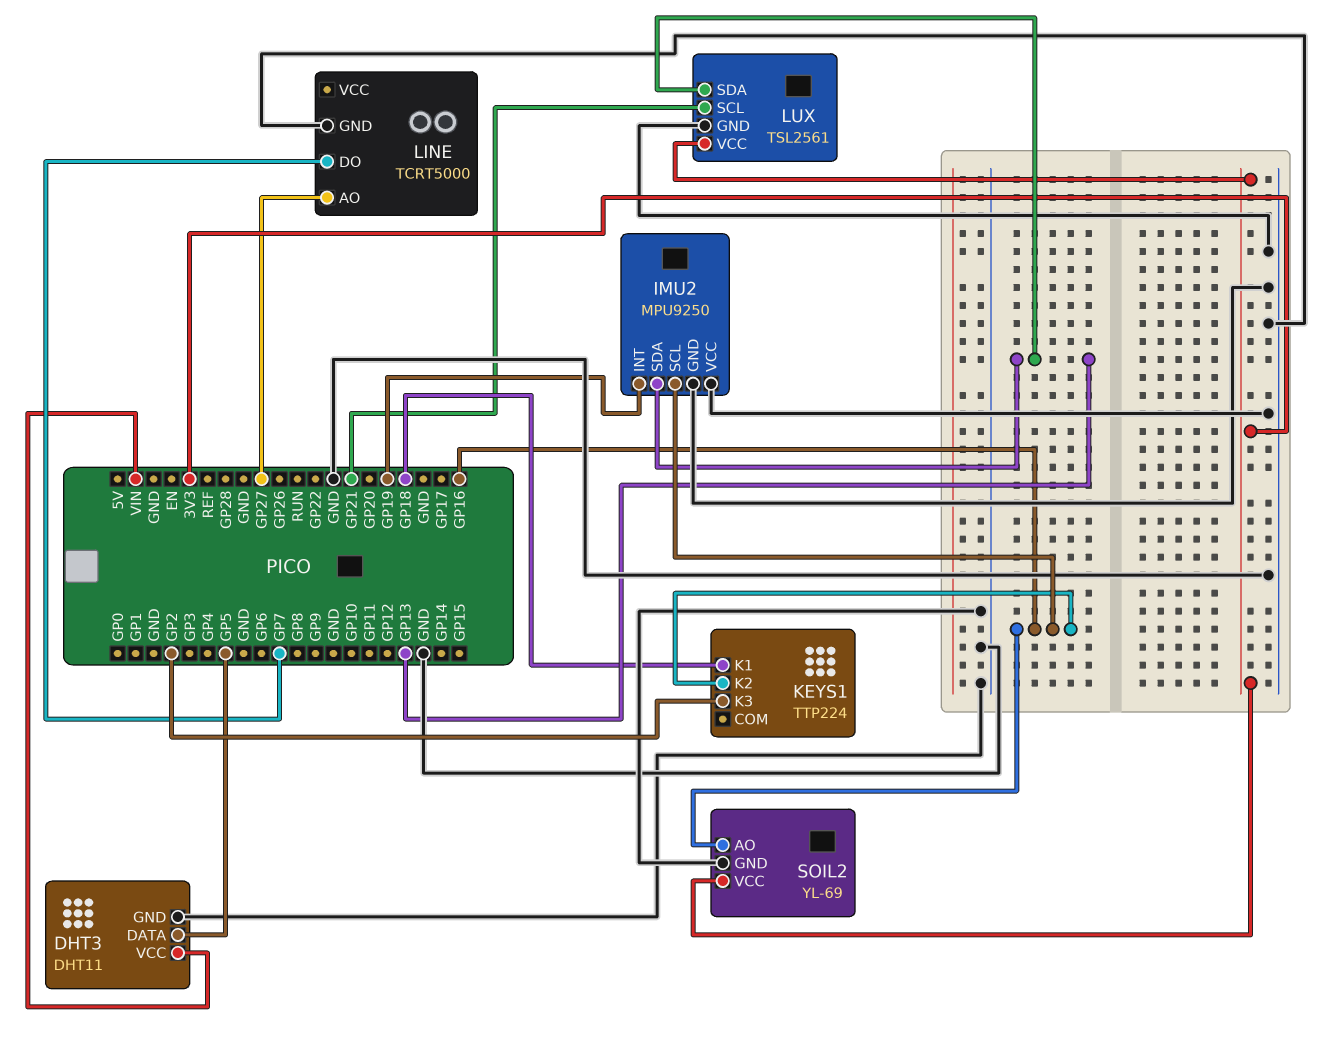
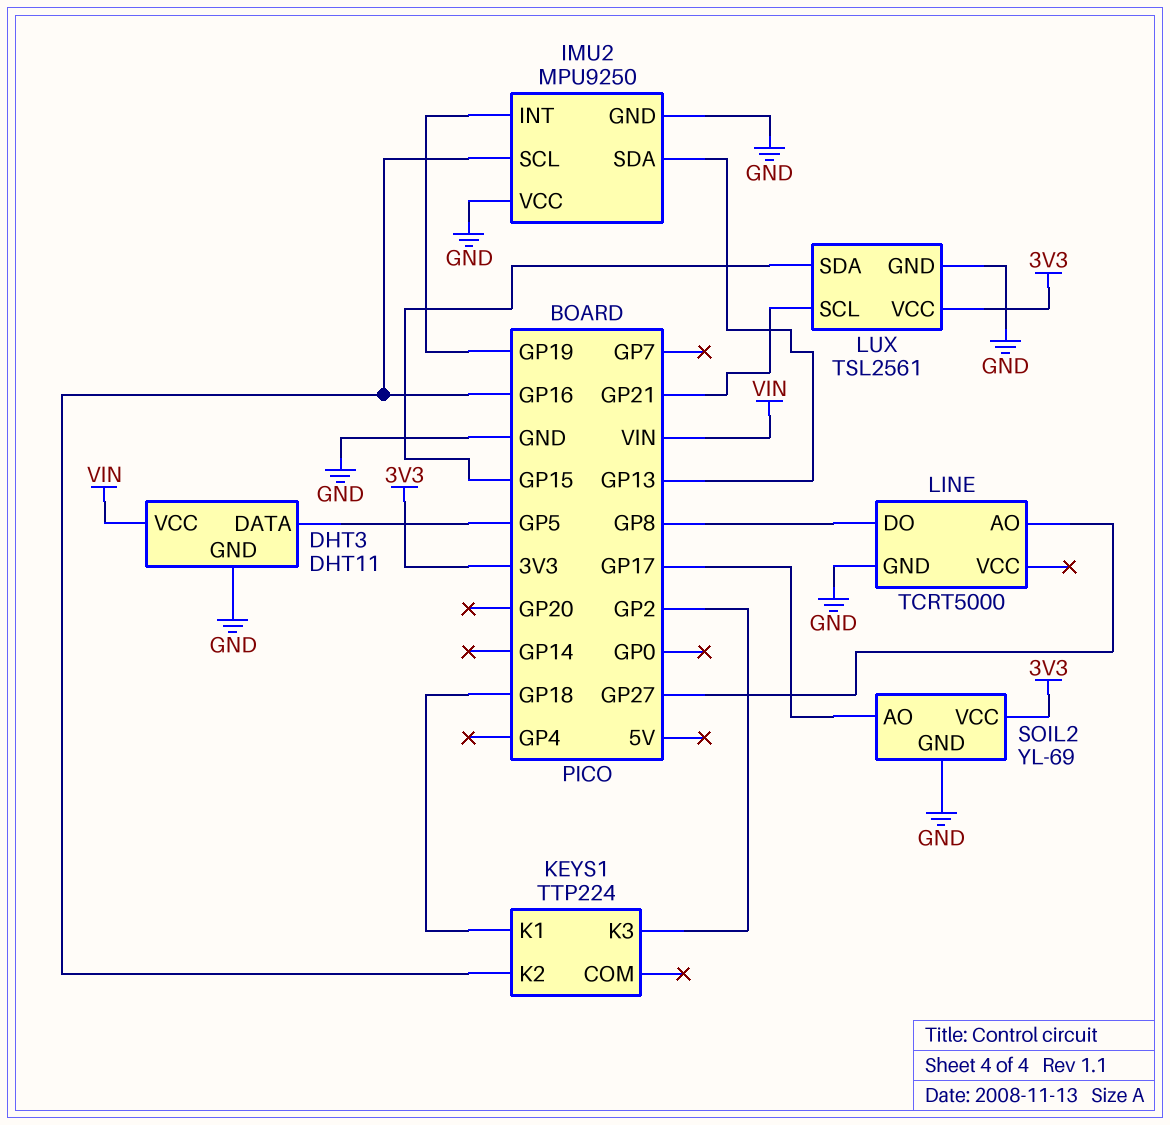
LINE pin DO: GP7 -> GP8
LUX pin SDA: GP13 -> GP15
SOIL2 pin AO: GP16 -> GP17

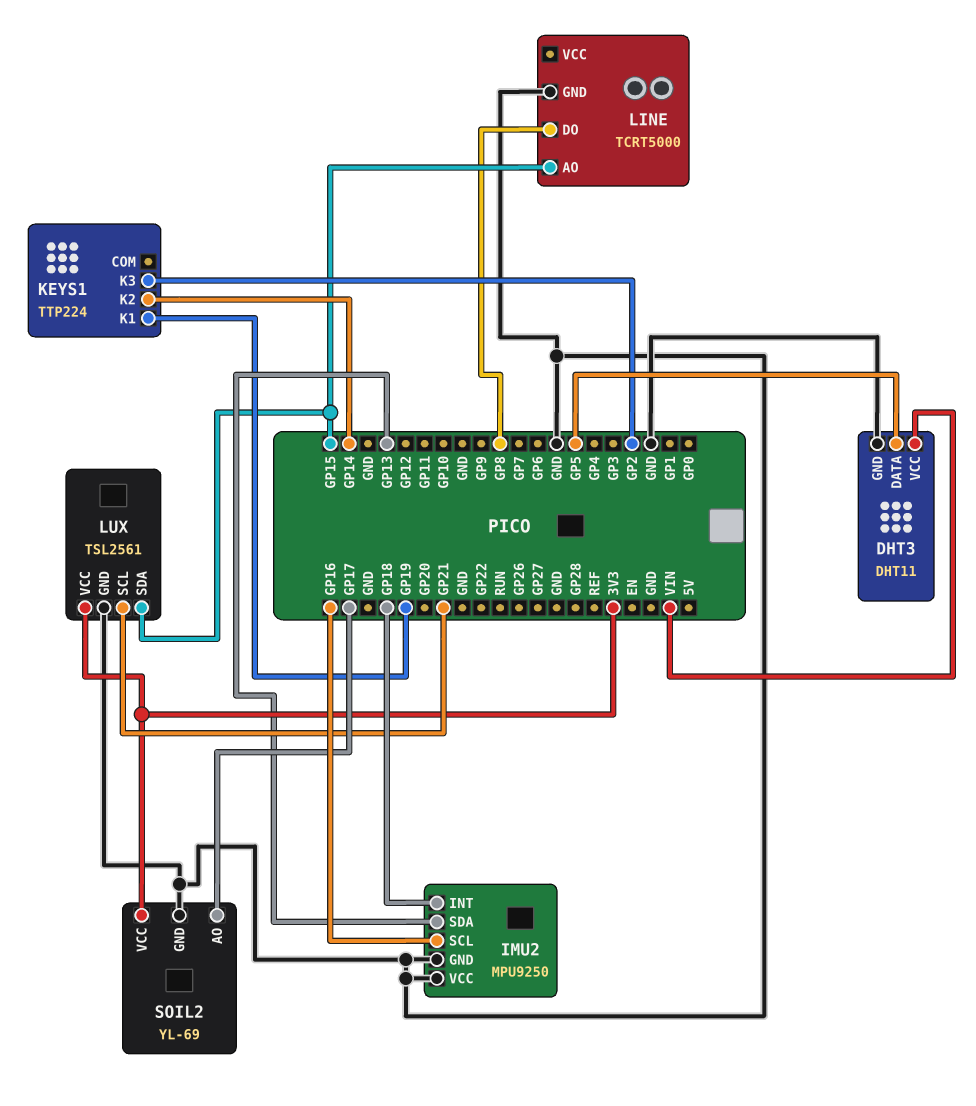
IMU2 pin INT: GP19 -> GP18
KEYS1 pin K1: GP18 -> GP19
KEYS1 pin K2: GP16 -> GP14
LINE pin AO: GP27 -> GP15

